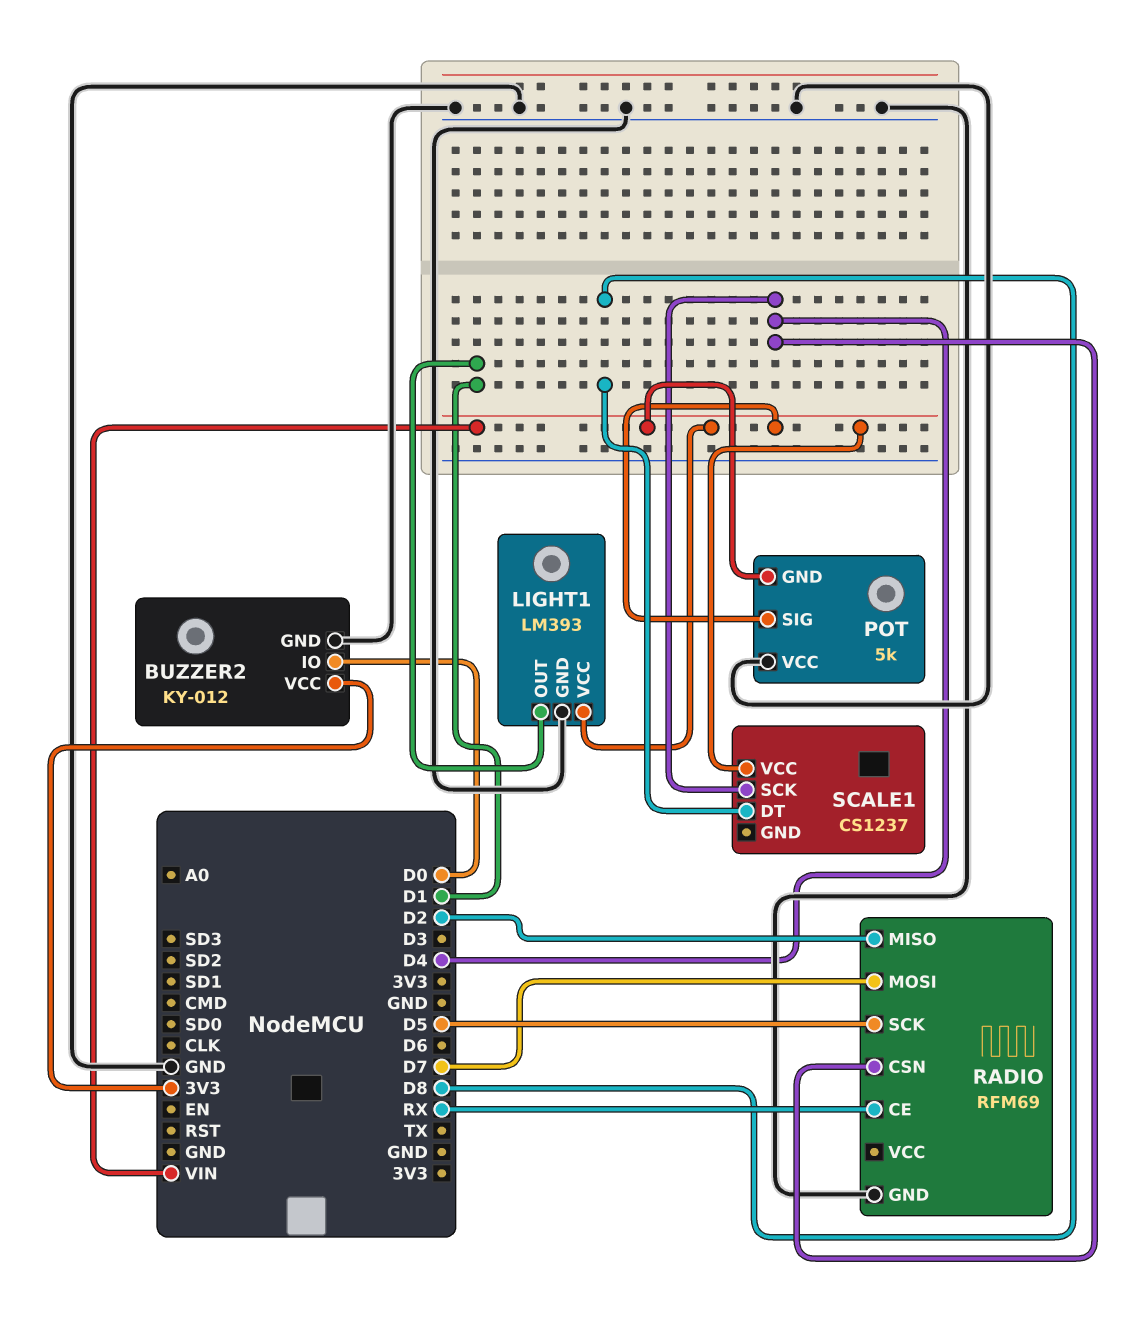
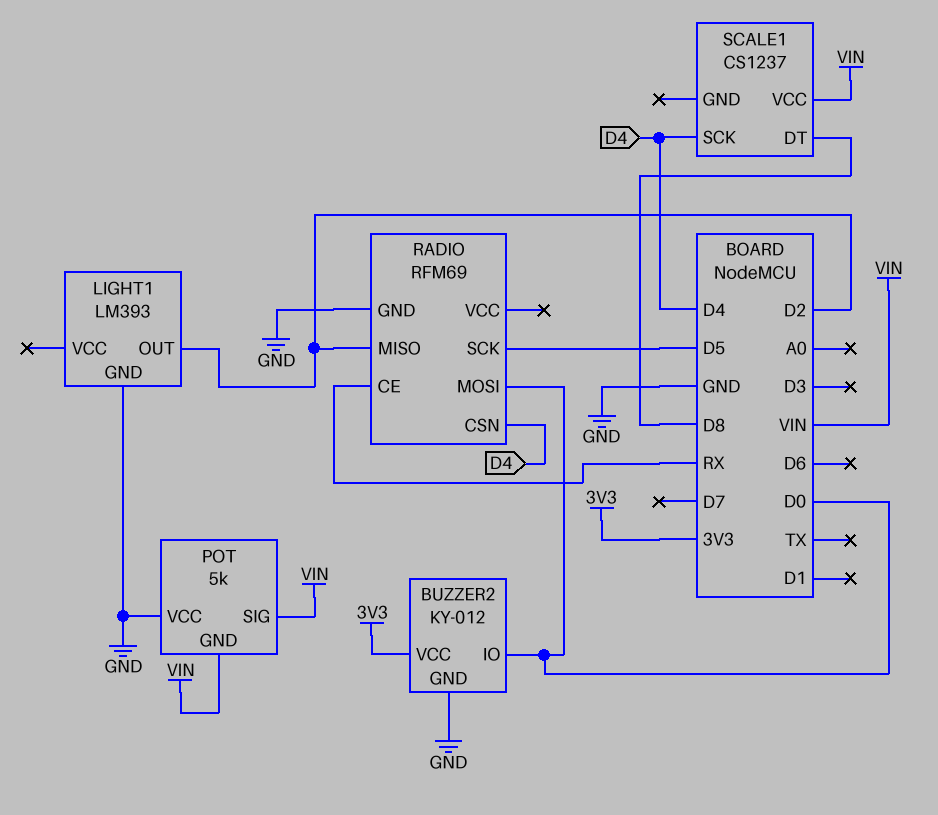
LIGHT1 pin OUT: D1 -> D2
LIGHT1 pin VCC: VIN -> none
RADIO pin MOSI: D7 -> D0

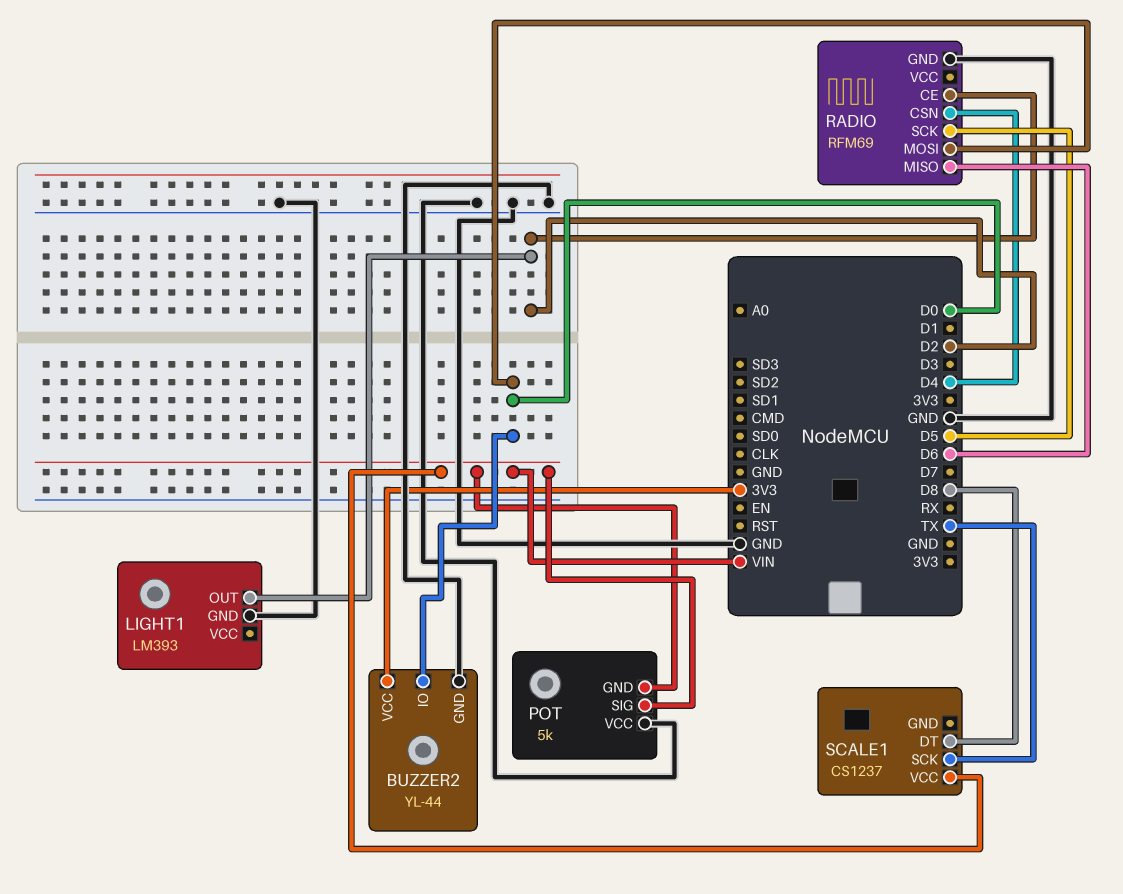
BUZZER2: KY-012 -> YL-44
RADIO pin CE: RX -> D2
RADIO pin MISO: D2 -> D6
SCALE1 pin SCK: D4 -> TX

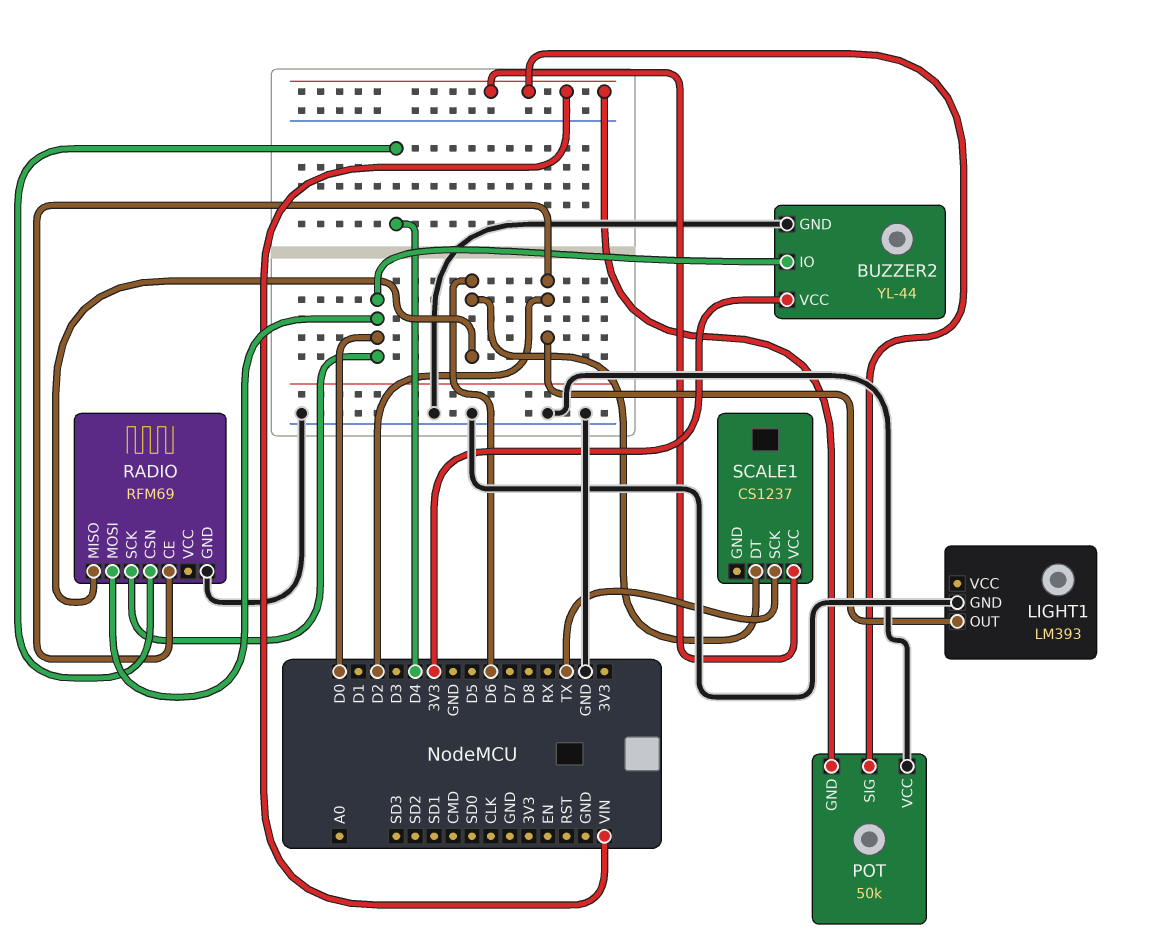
POT: 5k -> 50k
RADIO pin SCK: D5 -> D0
SCALE1 pin DT: D8 -> D6

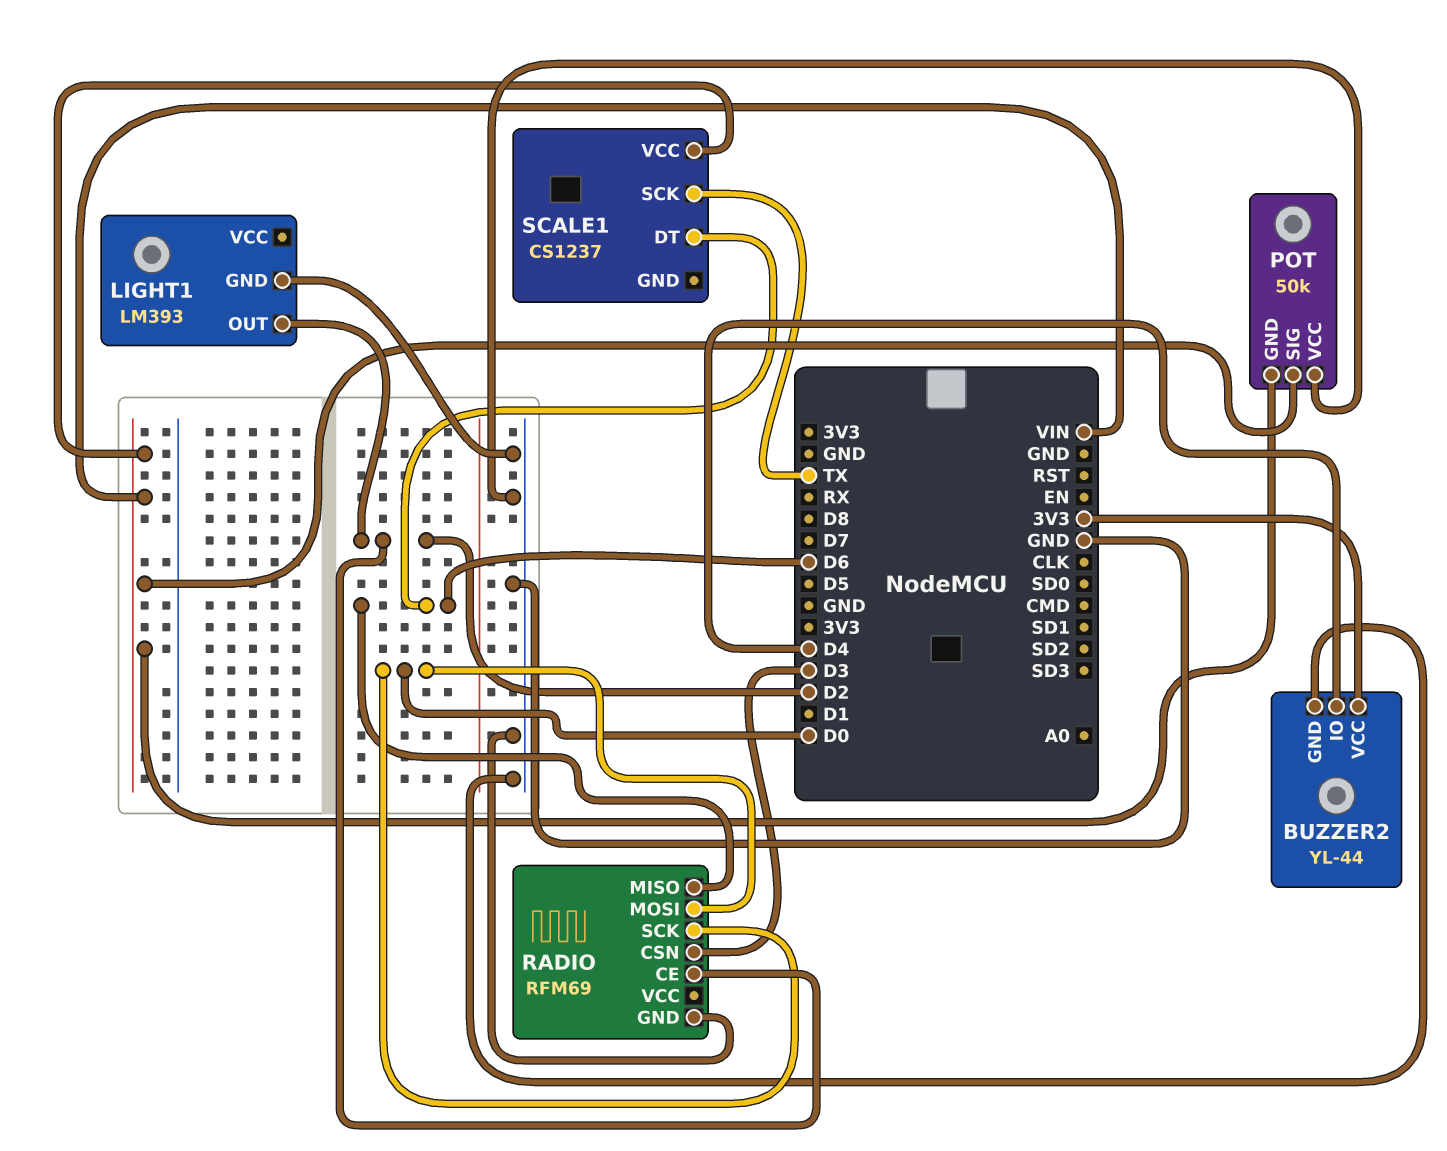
BUZZER2 pin IO: D0 -> D4
RADIO pin CSN: D4 -> D3

